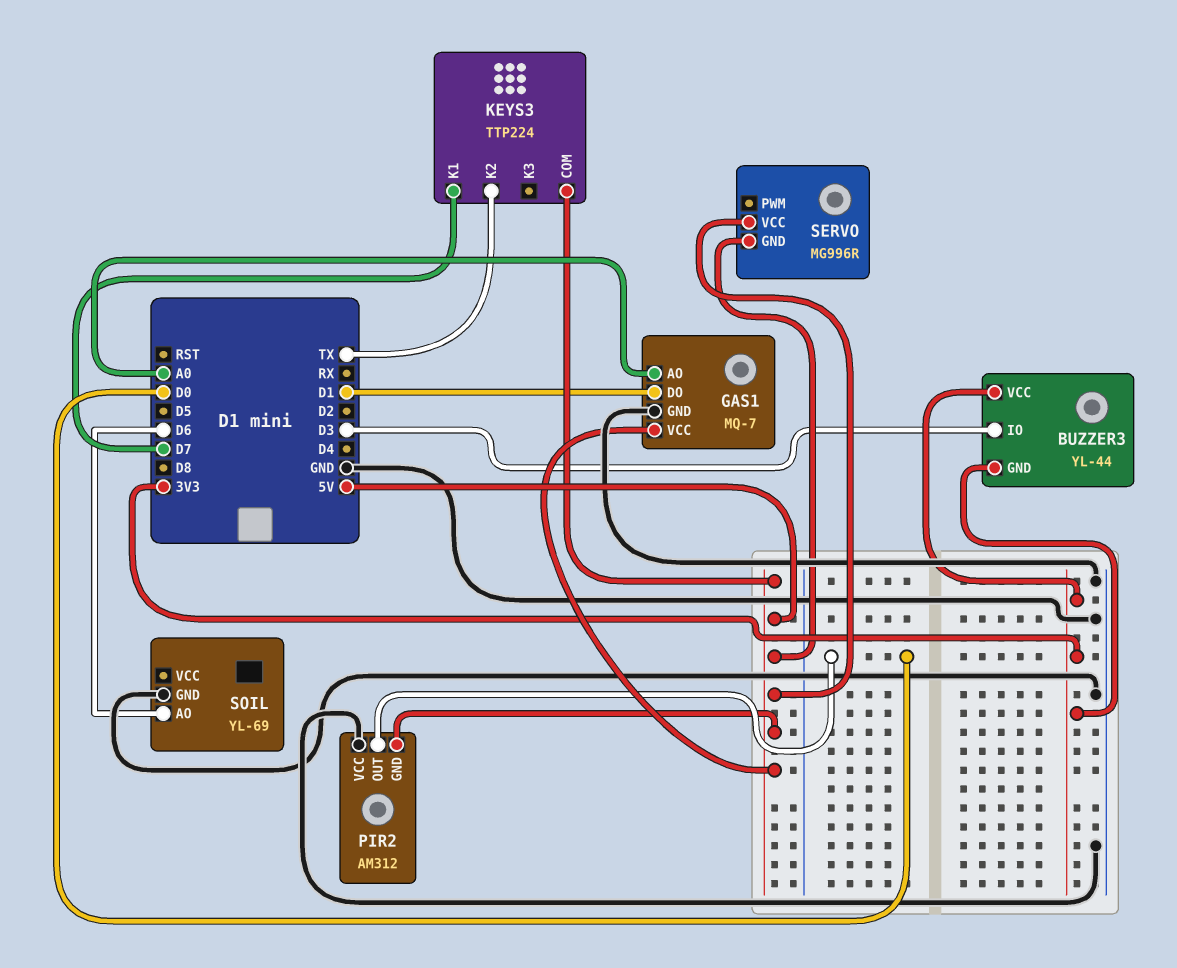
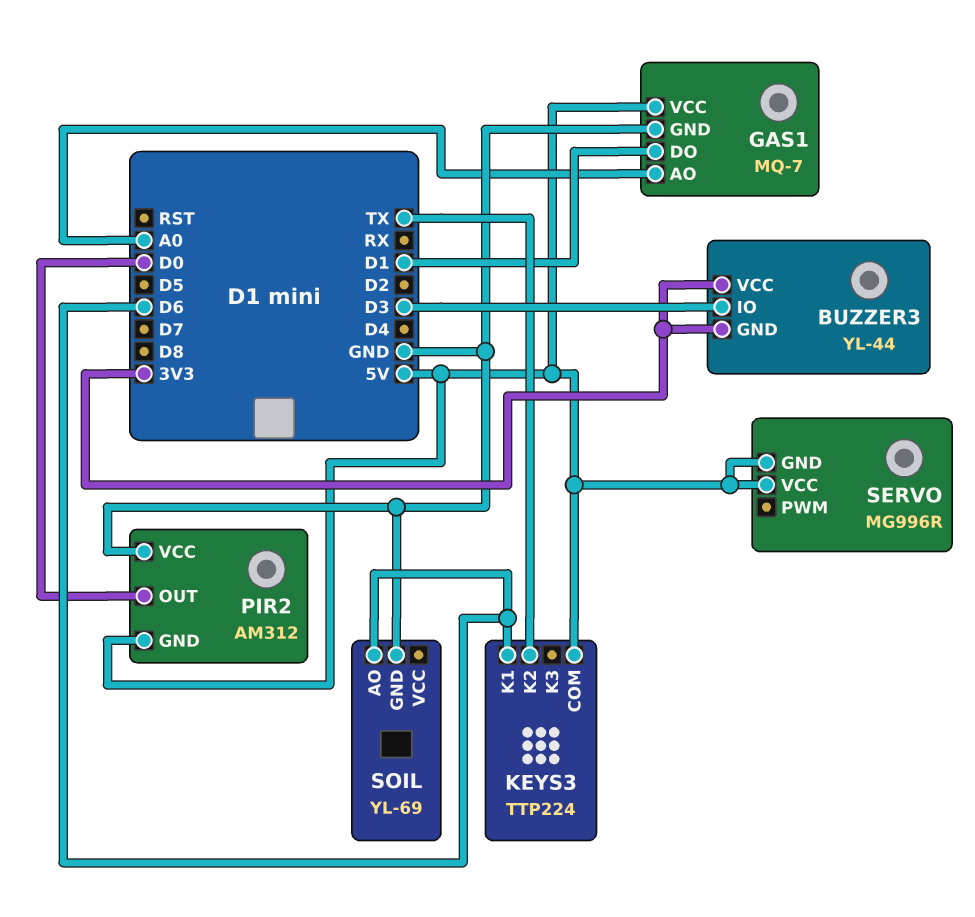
KEYS3 pin K1: D7 -> D6

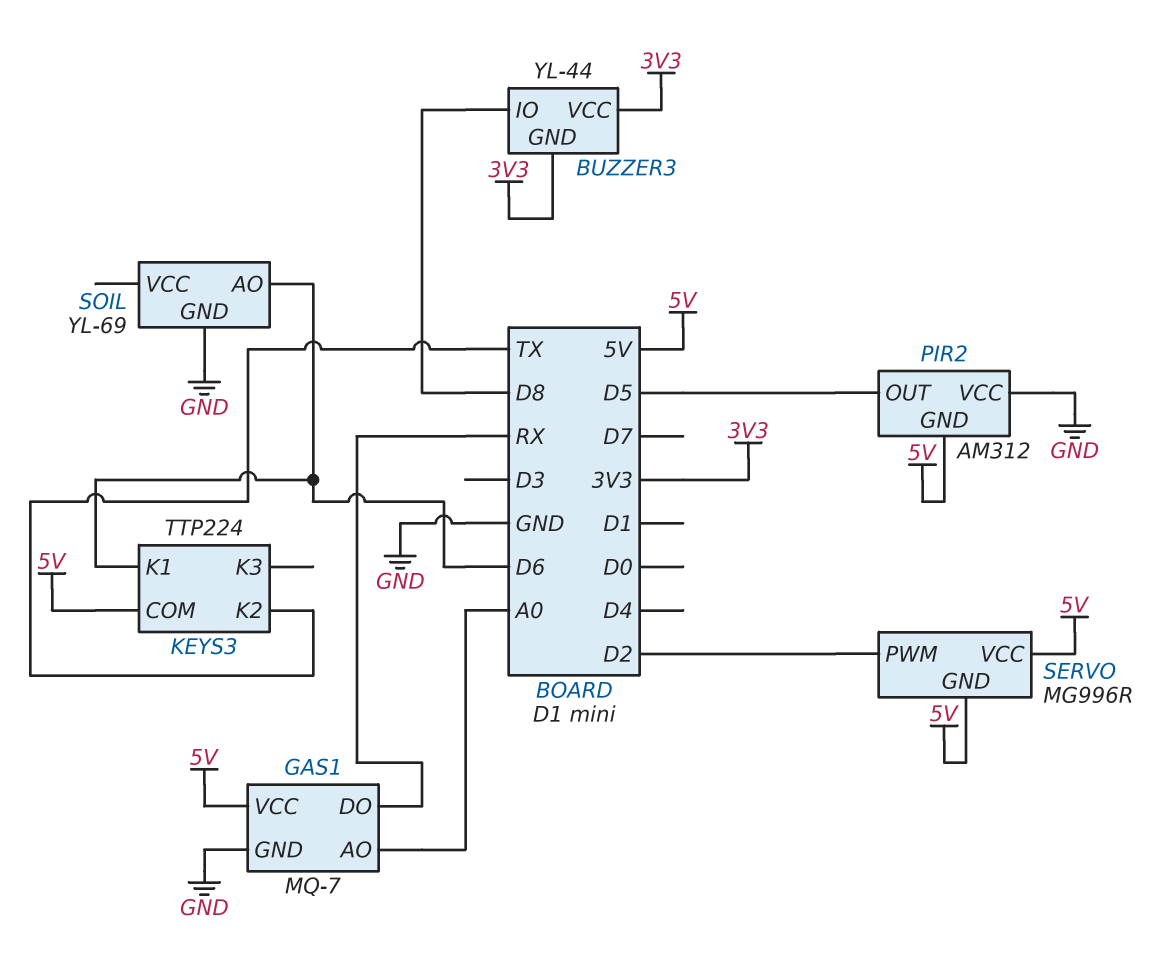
BUZZER3 pin IO: D3 -> D8
GAS1 pin DO: D1 -> RX
PIR2 pin OUT: D0 -> D5
SERVO pin PWM: none -> D2

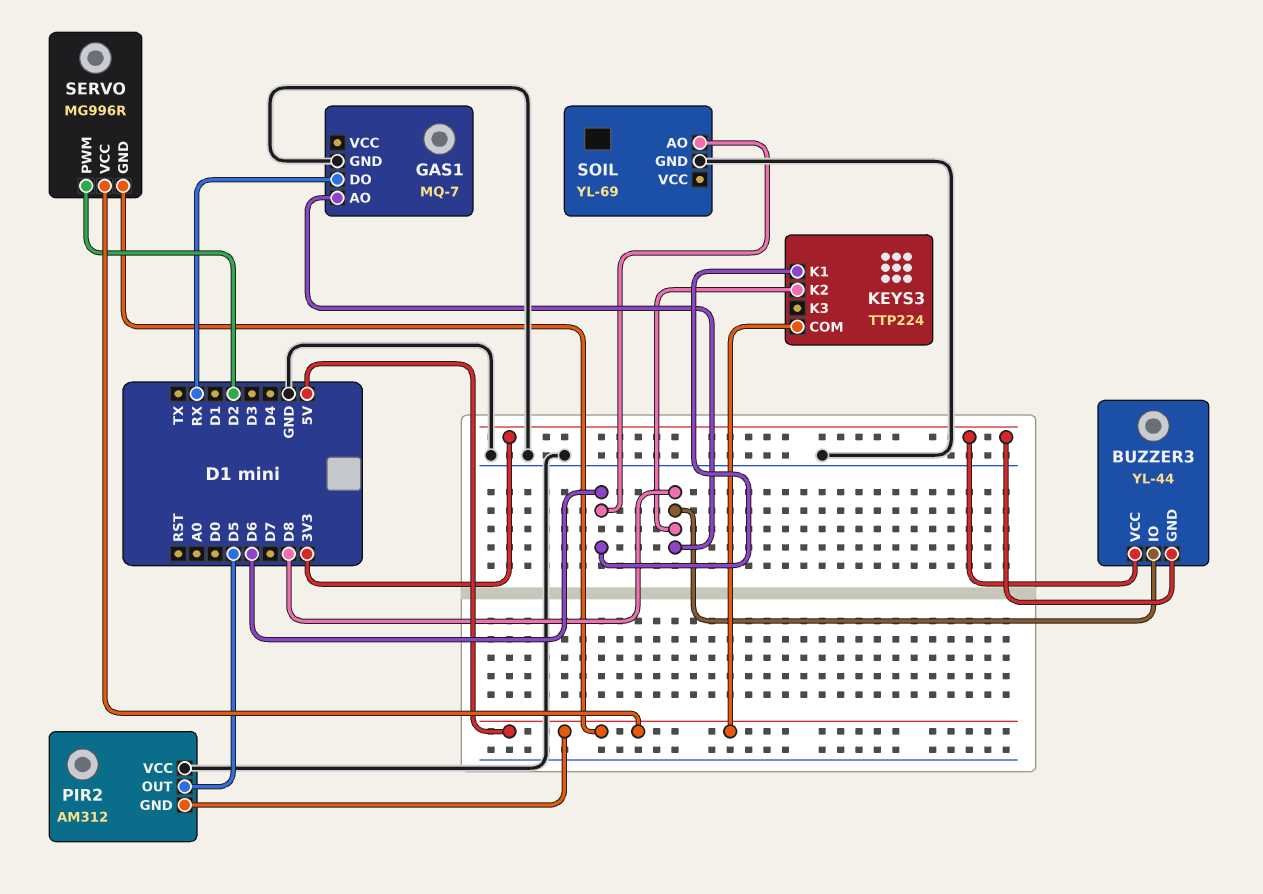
GAS1 pin AO: A0 -> D8
GAS1 pin VCC: 5V -> none
KEYS3 pin K2: TX -> D8

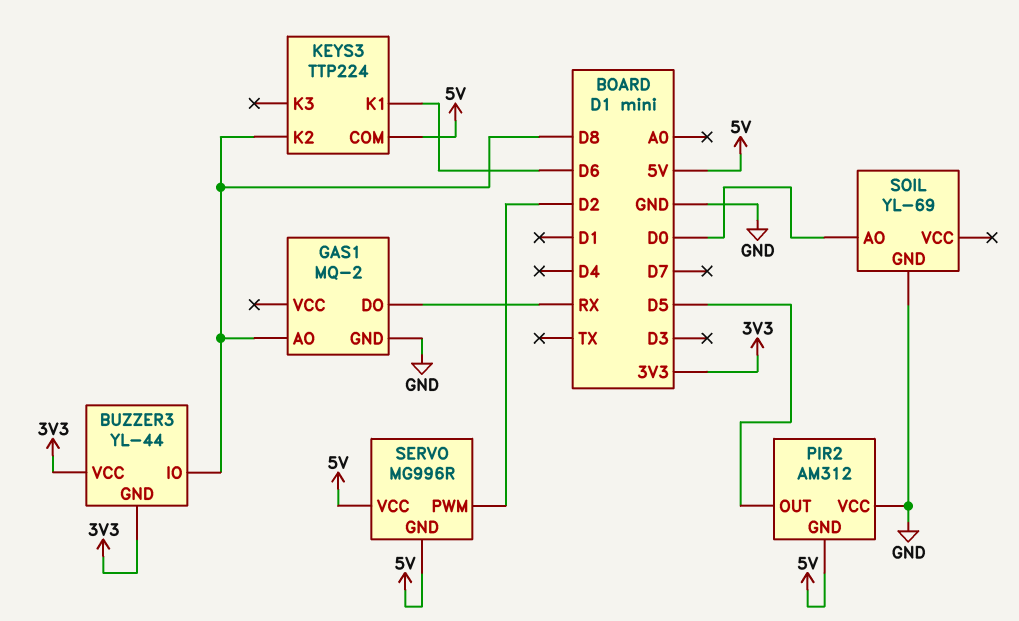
GAS1: MQ-7 -> MQ-2
SOIL pin AO: D6 -> D0

